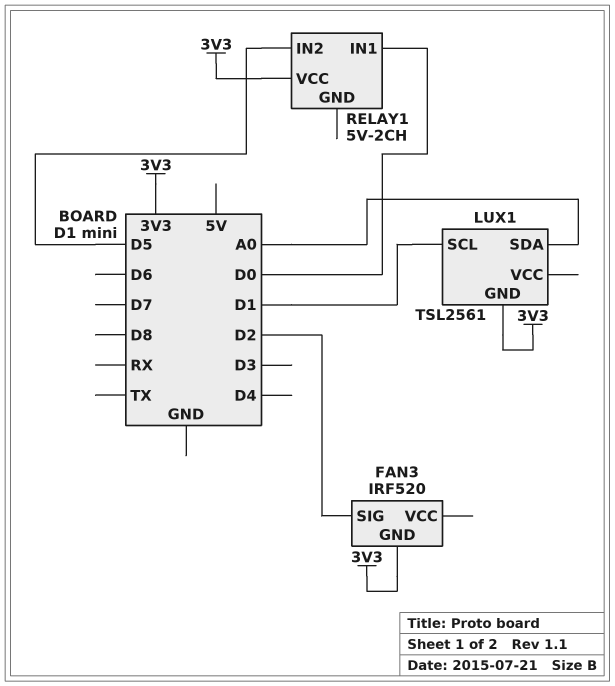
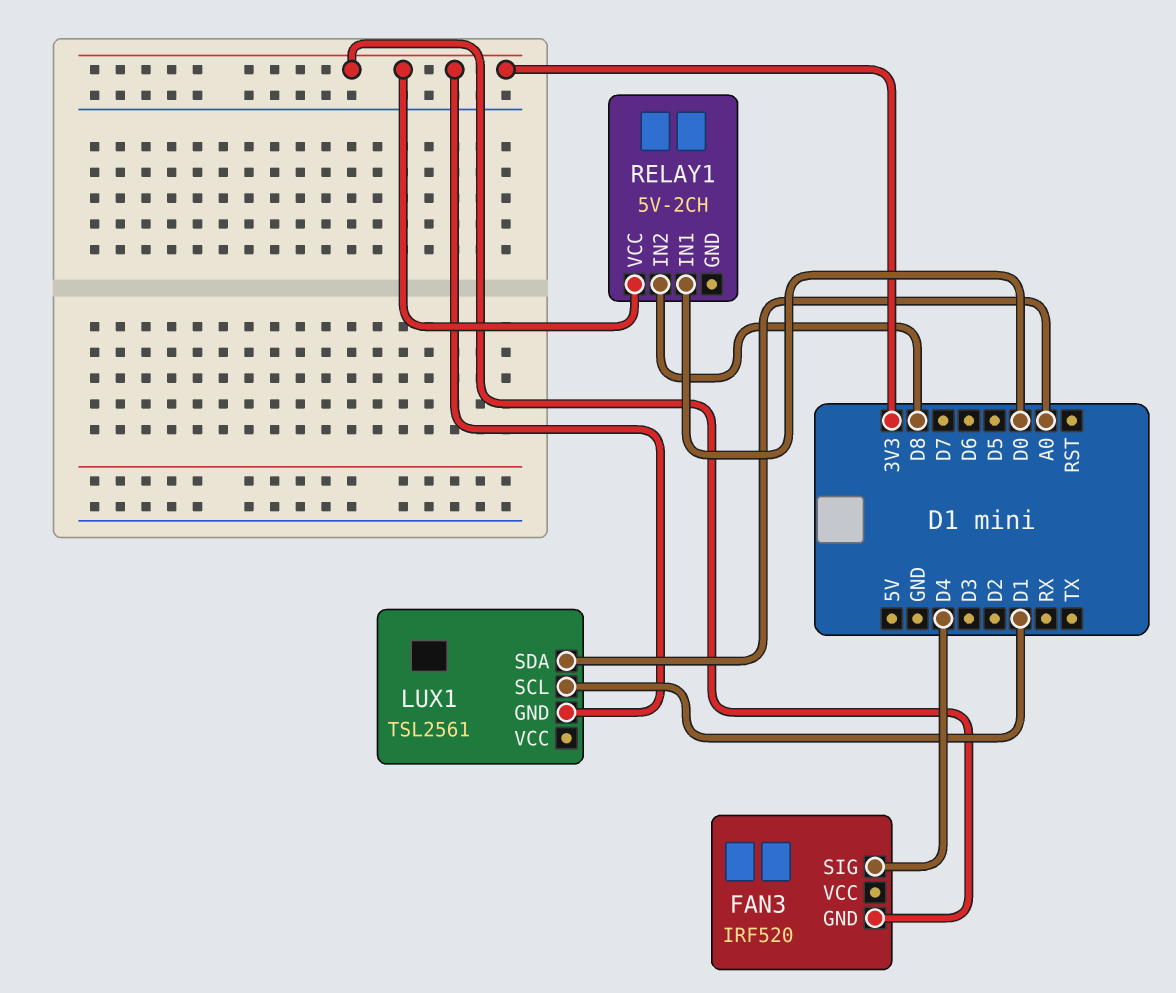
FAN3 pin SIG: D2 -> D4
RELAY1 pin IN2: D5 -> D8

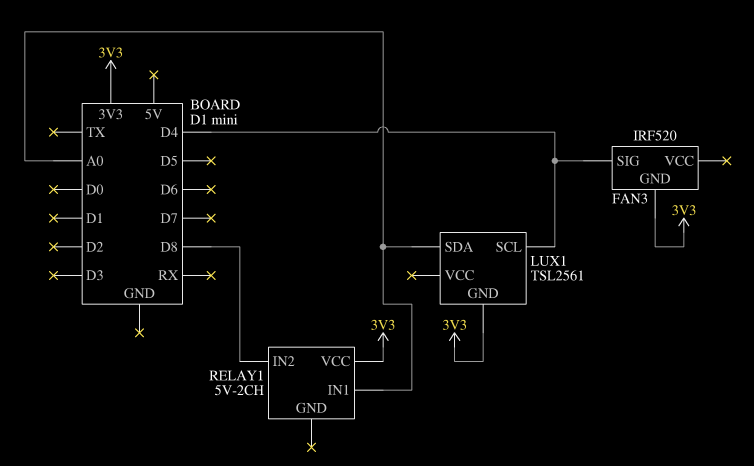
LUX1 pin SCL: D1 -> D4
RELAY1 pin IN1: D0 -> A0

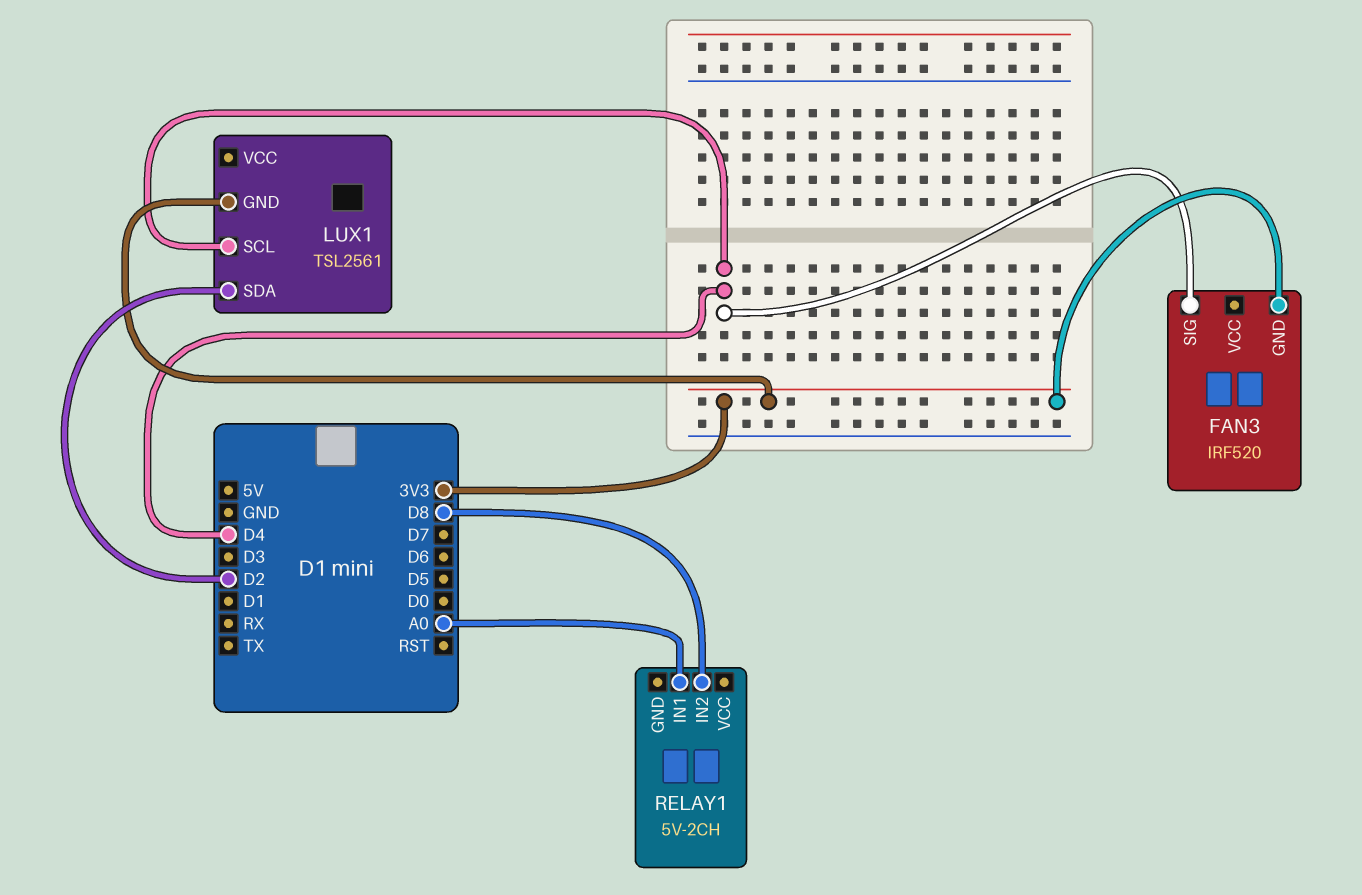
LUX1 pin SDA: A0 -> D2
RELAY1 pin VCC: 3V3 -> none

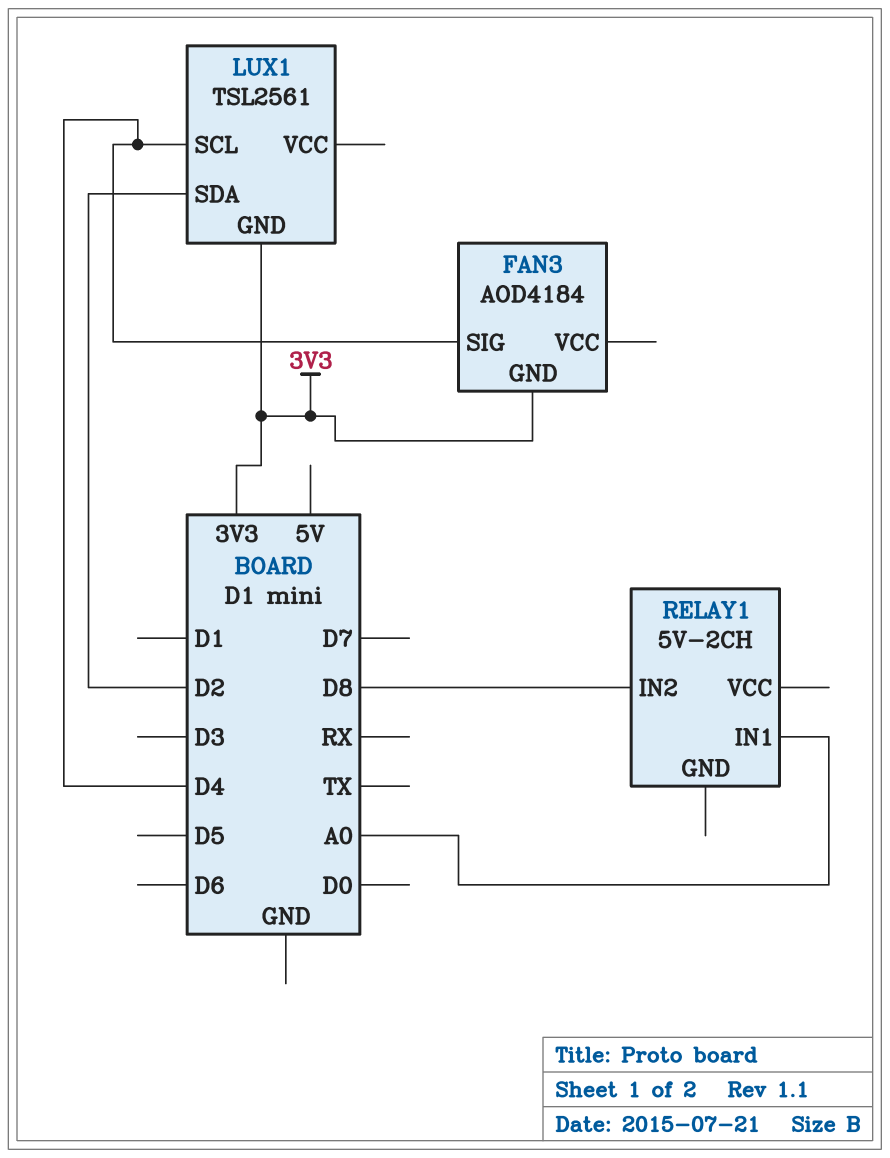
FAN3: IRF520 -> AOD4184

